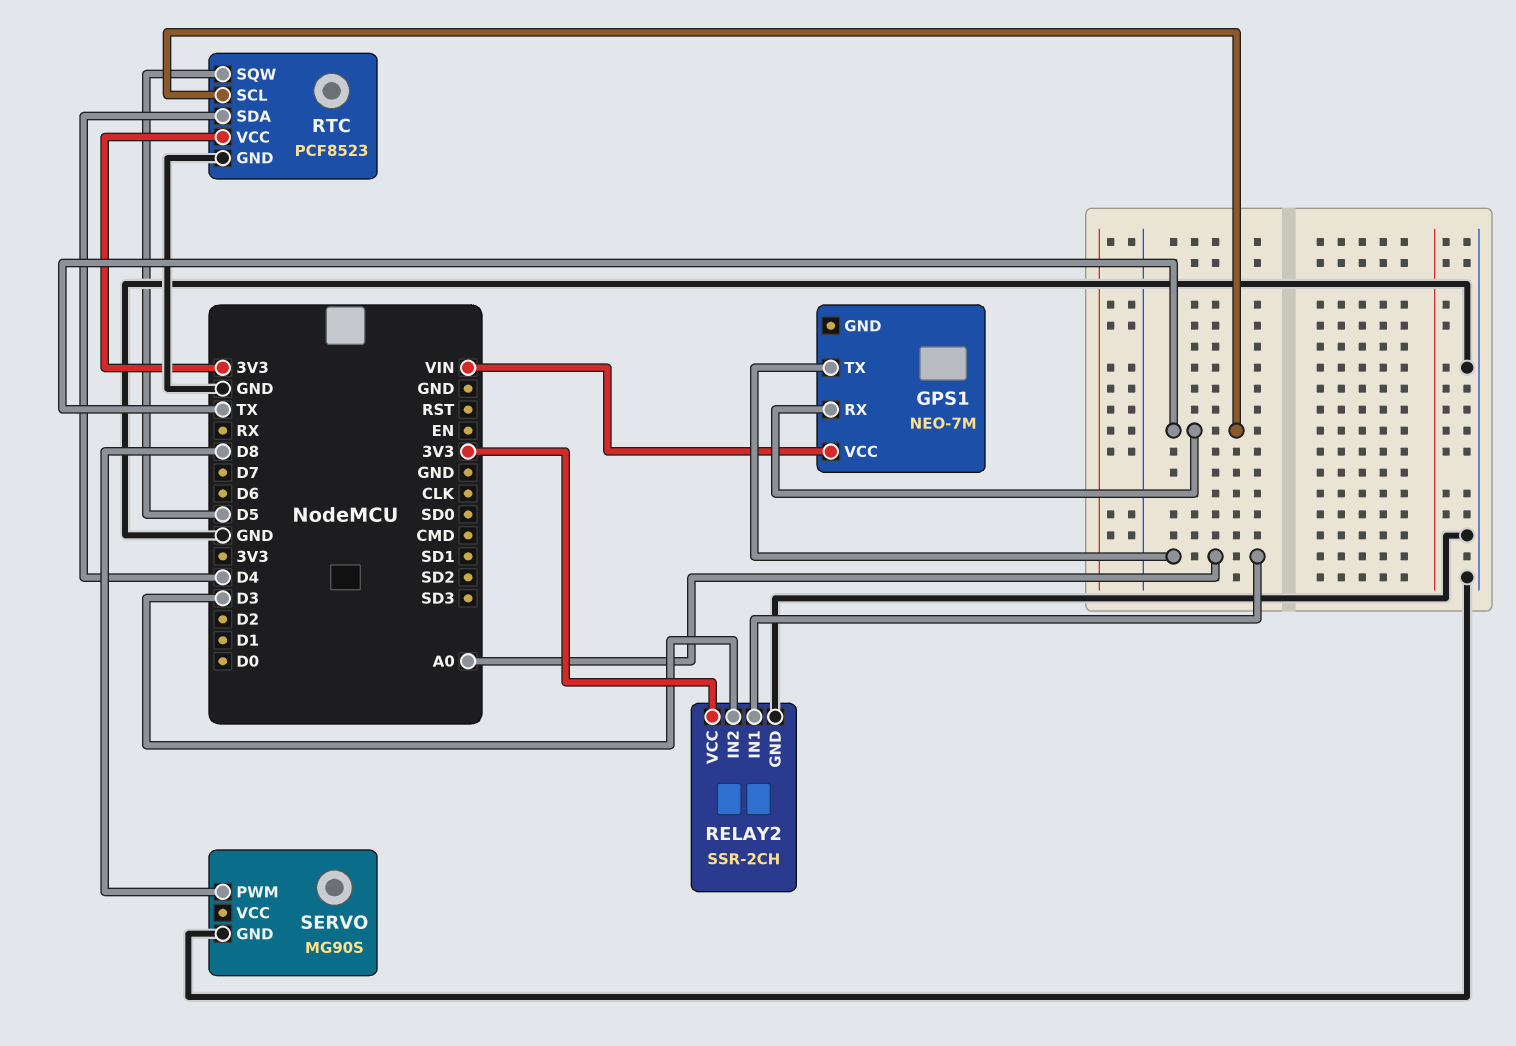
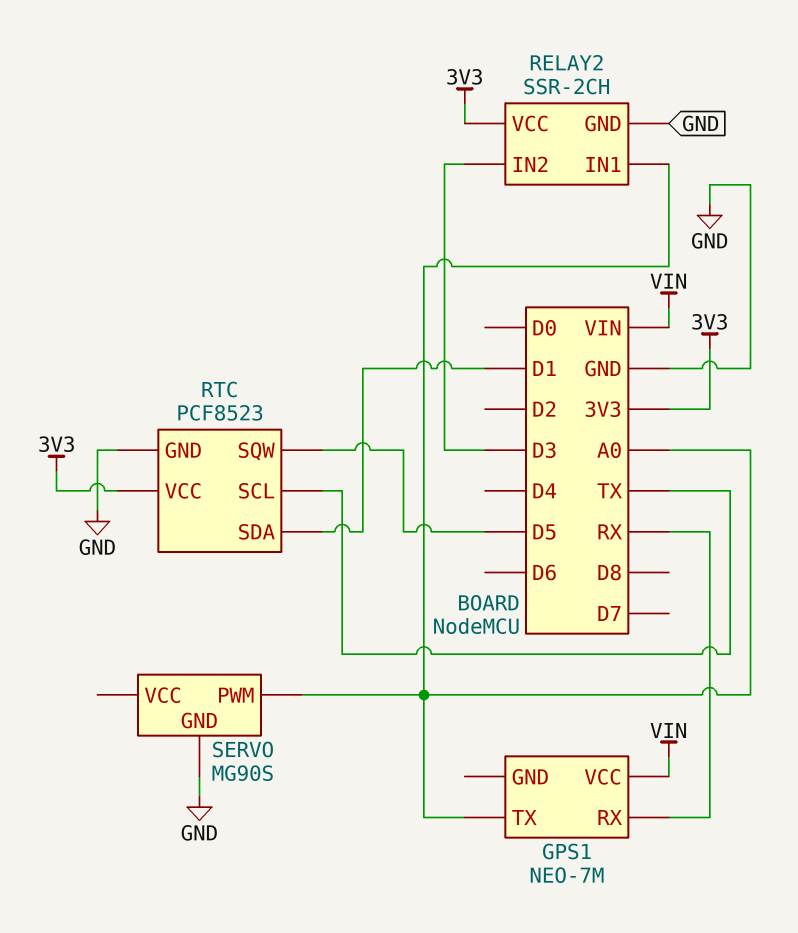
GPS1 pin RX: TX -> RX
RTC pin SDA: D4 -> D1
SERVO pin PWM: D8 -> A0

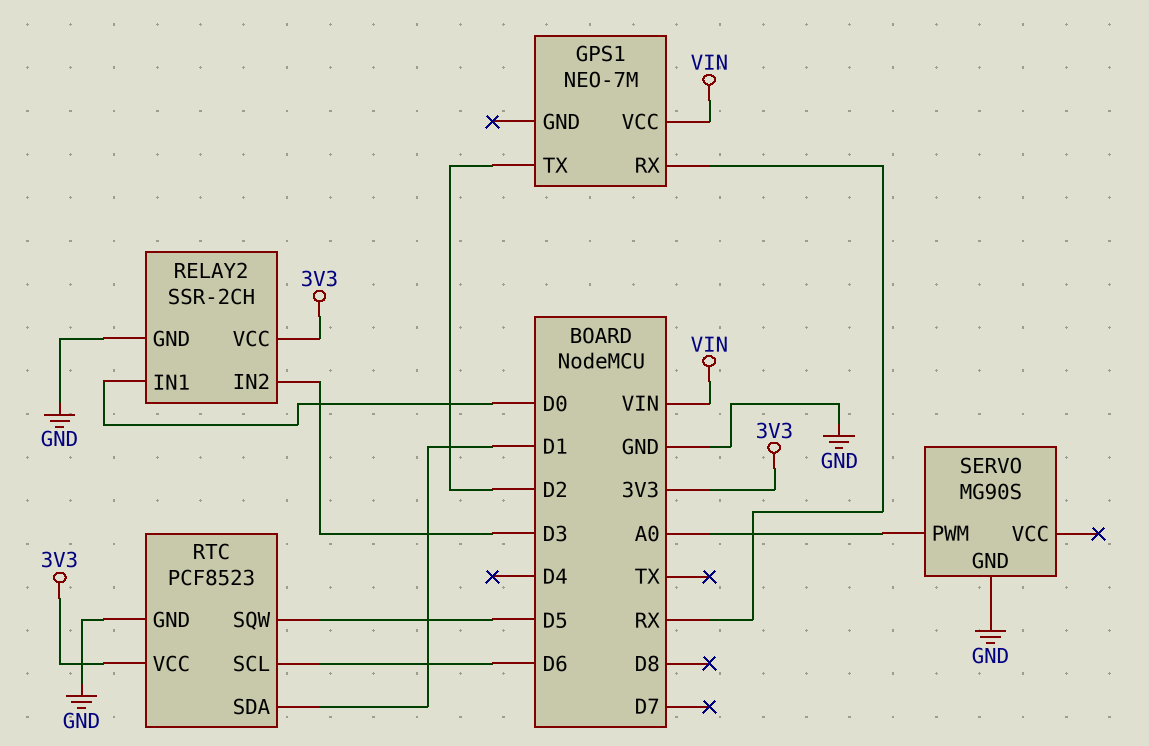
GPS1 pin TX: A0 -> D2
RELAY2 pin IN1: A0 -> D0
RTC pin SCL: TX -> D6

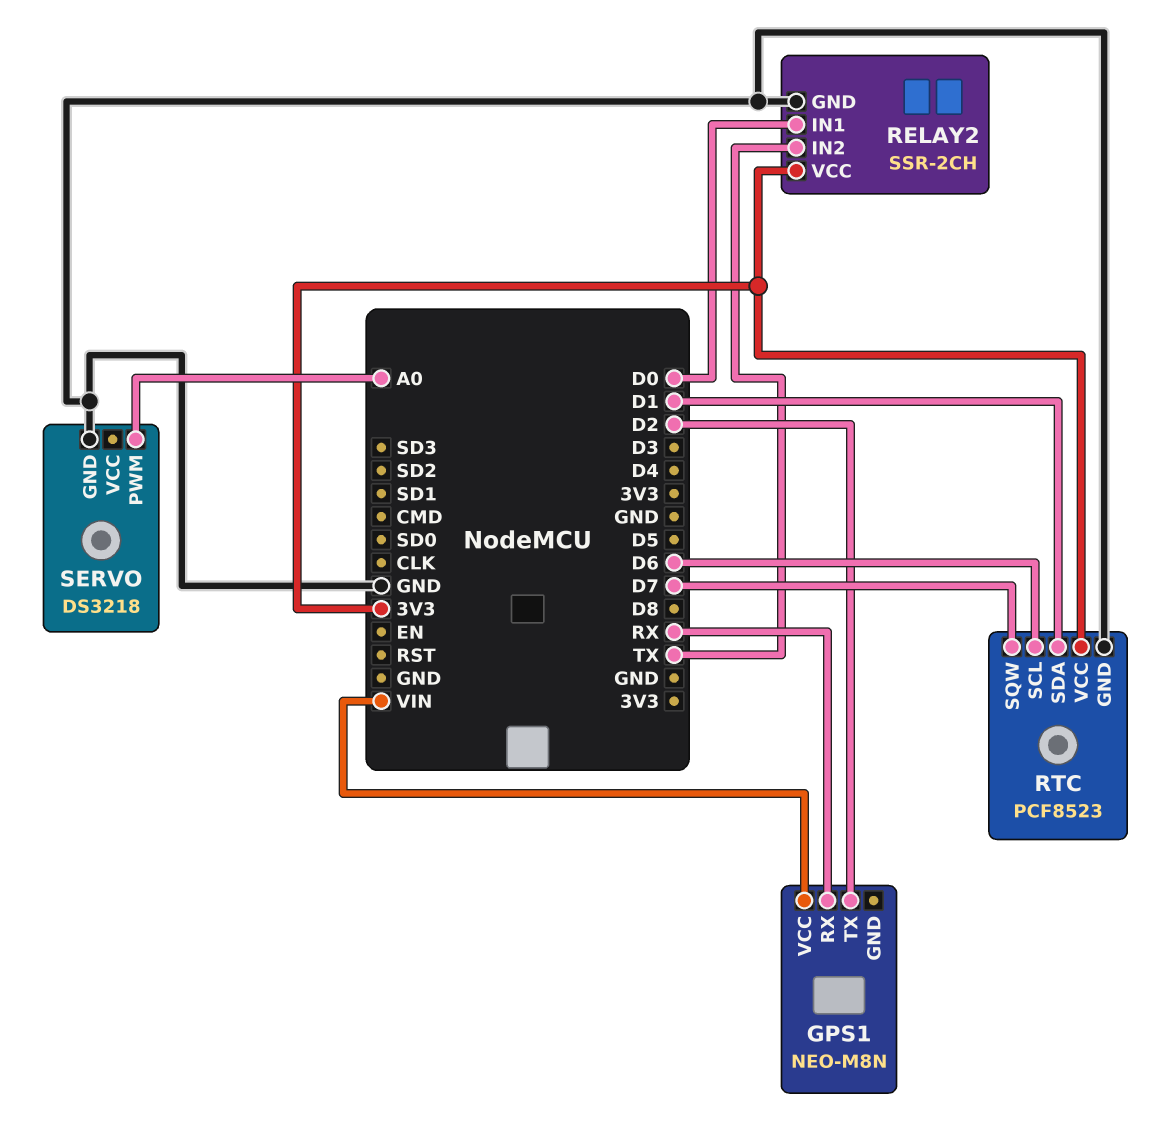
GPS1: NEO-7M -> NEO-M8N
RELAY2 pin IN2: D3 -> TX
RTC pin SQW: D5 -> D7
SERVO: MG90S -> DS3218

